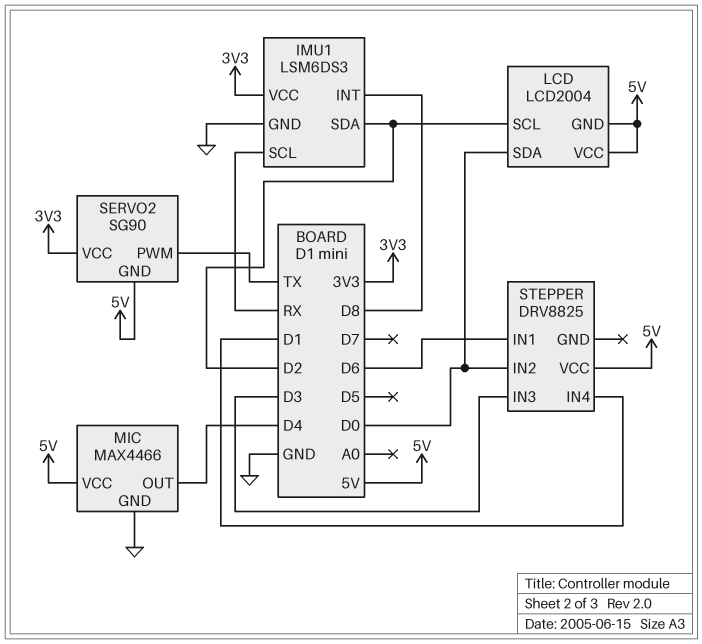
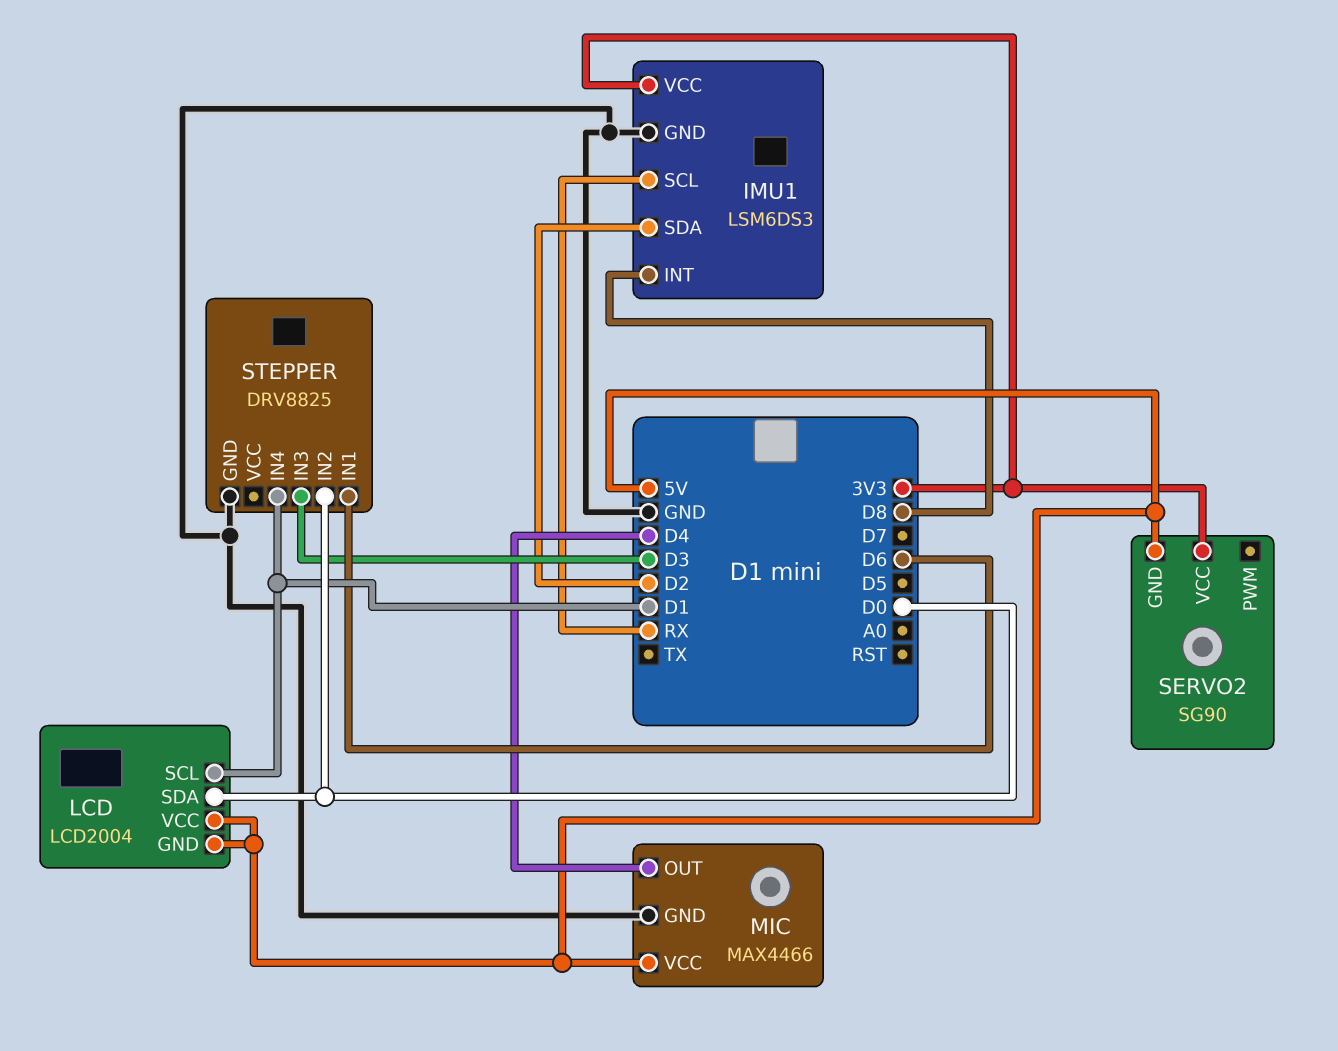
LCD pin SCL: D2 -> D1
SERVO2 pin PWM: TX -> none
STEPPER pin GND: none -> GND
STEPPER pin VCC: 5V -> none

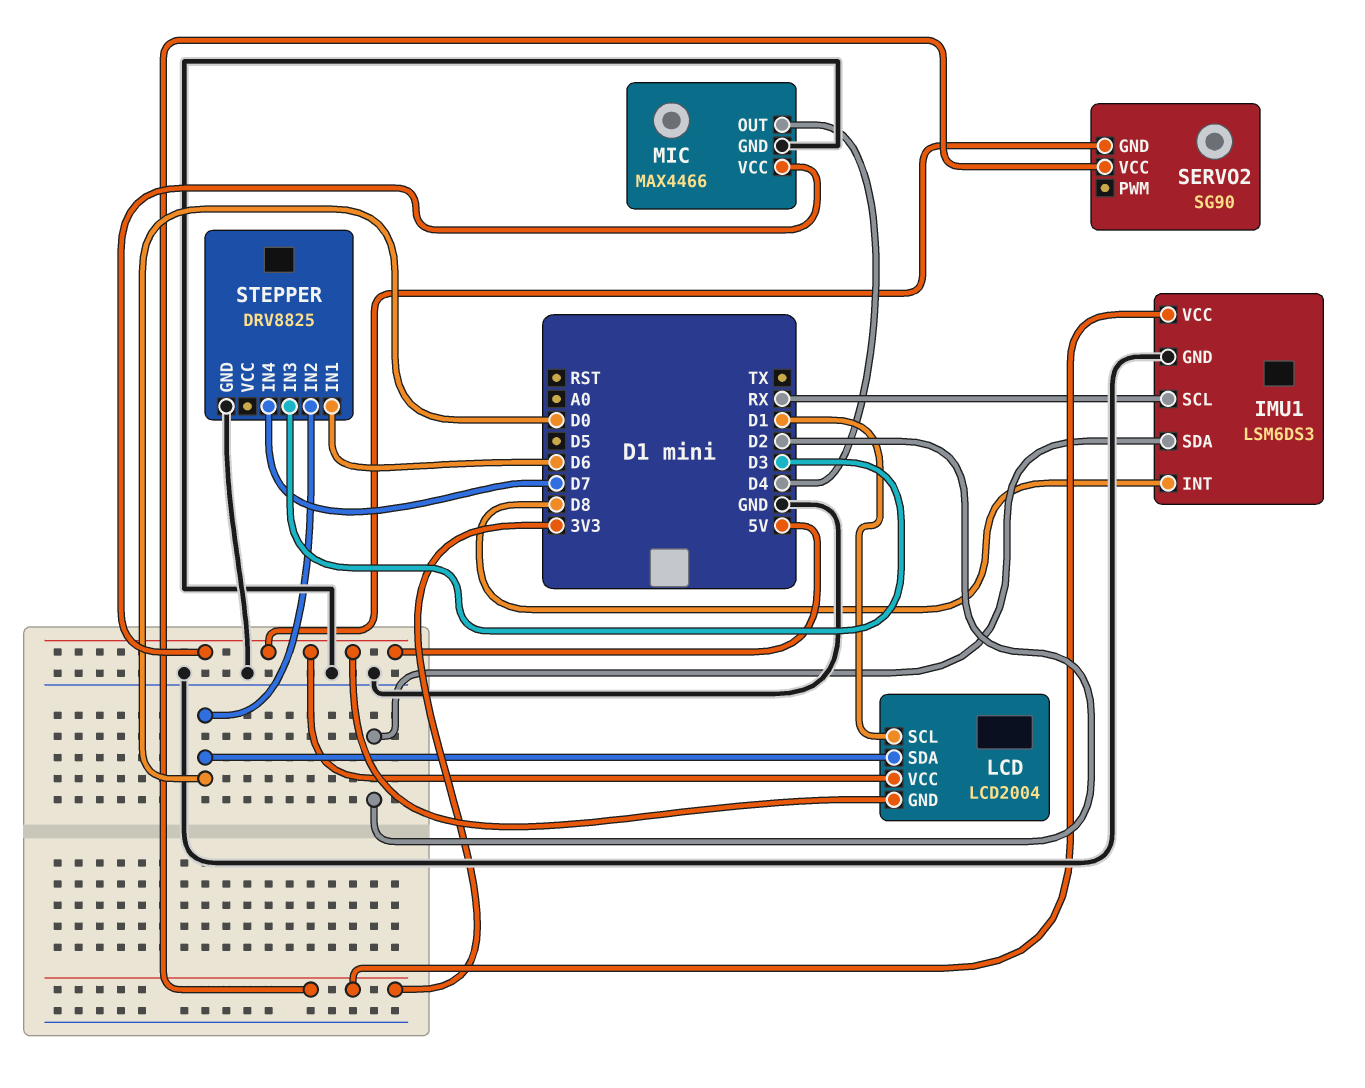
STEPPER pin IN4: D1 -> D7

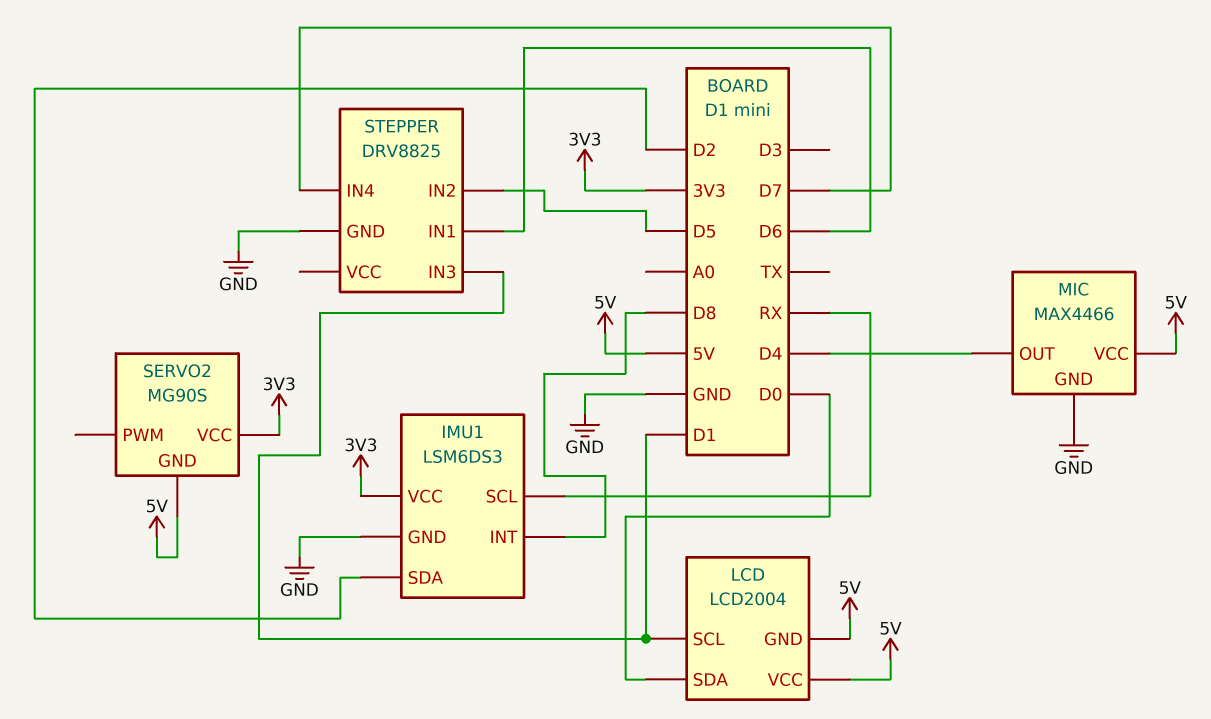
SERVO2: SG90 -> MG90S
STEPPER pin IN2: D0 -> D5
STEPPER pin IN3: D3 -> D1

